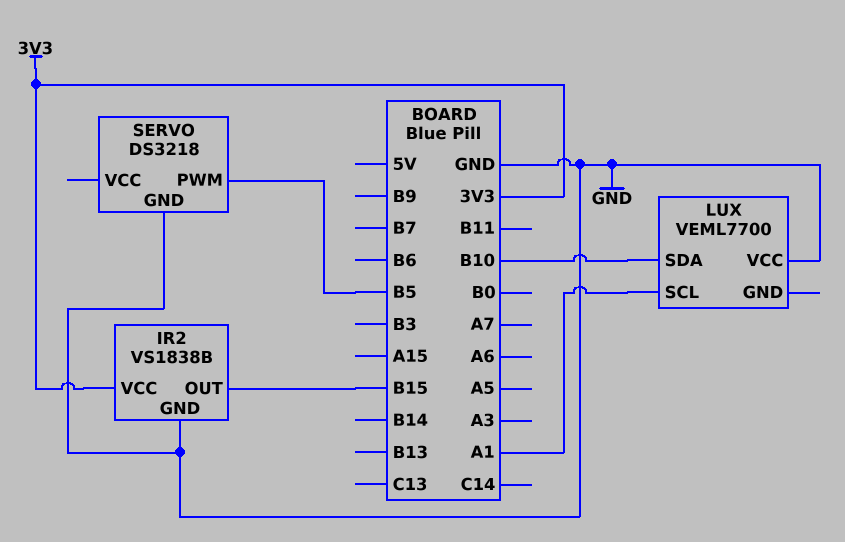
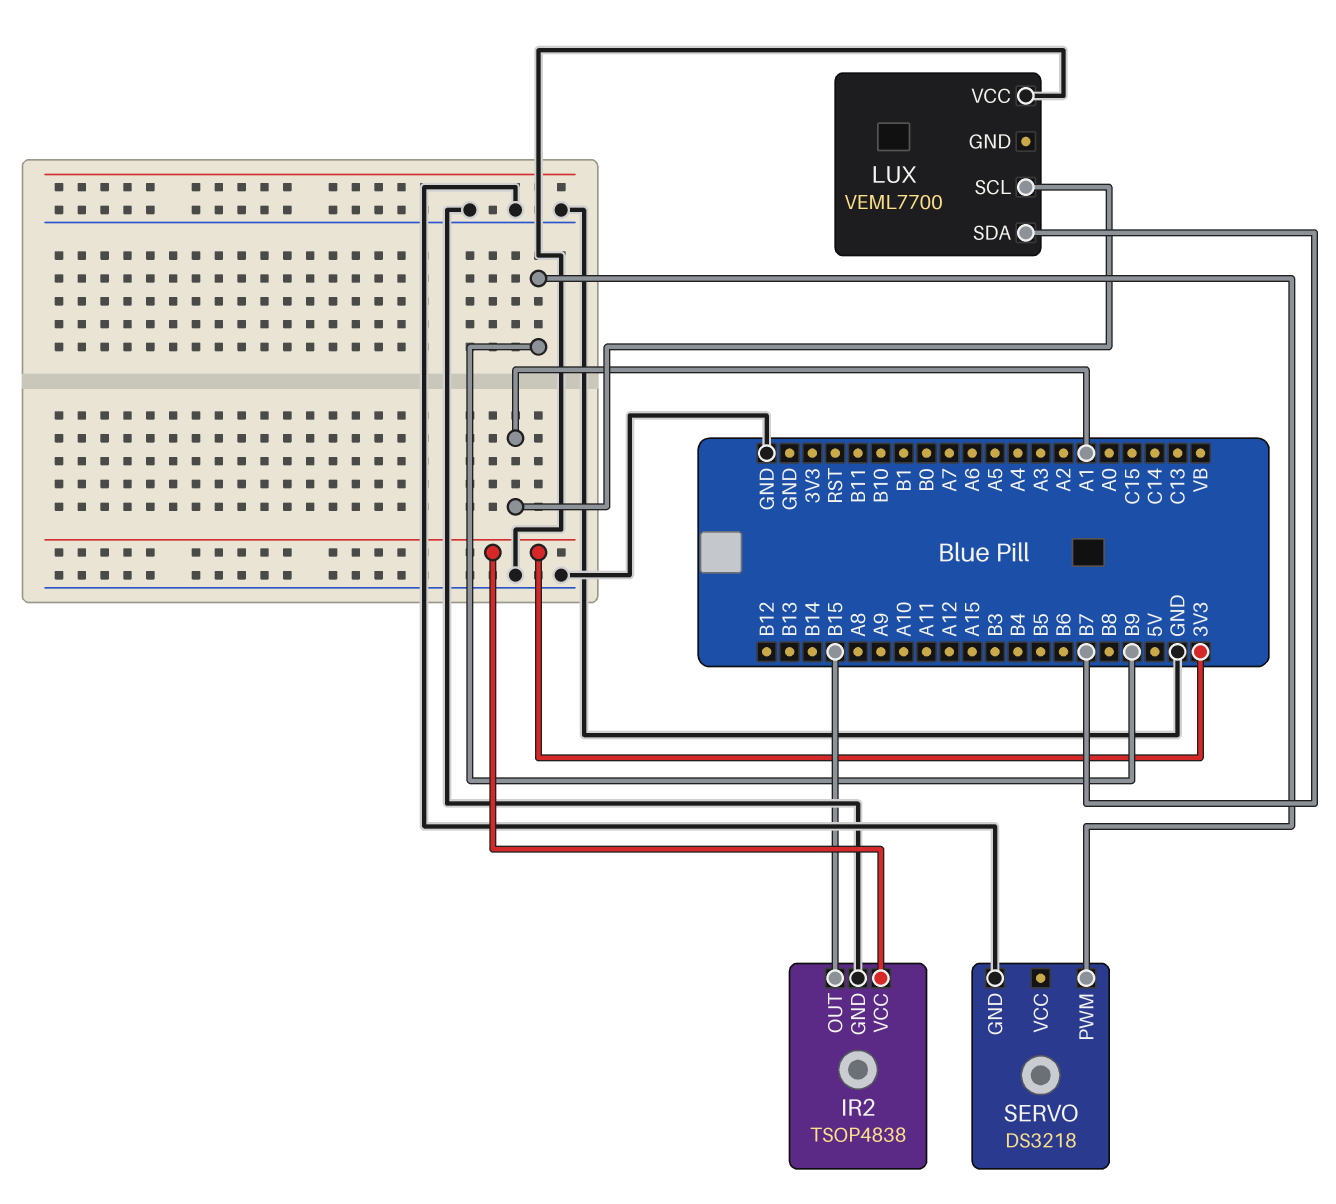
IR2: VS1838B -> TSOP4838
LUX pin SDA: B10 -> B7
SERVO pin PWM: B5 -> B9

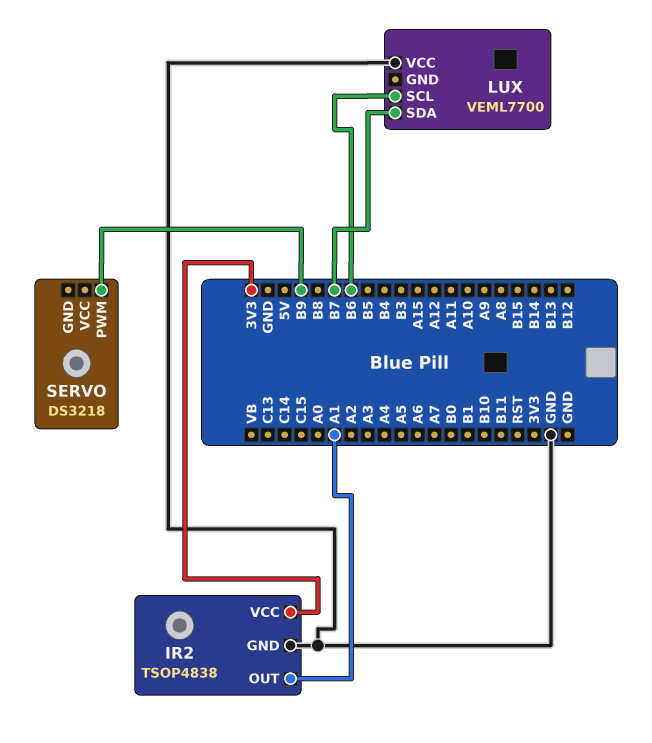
IR2 pin OUT: B15 -> A1
LUX pin SCL: A1 -> B6
SERVO pin GND: GND -> none

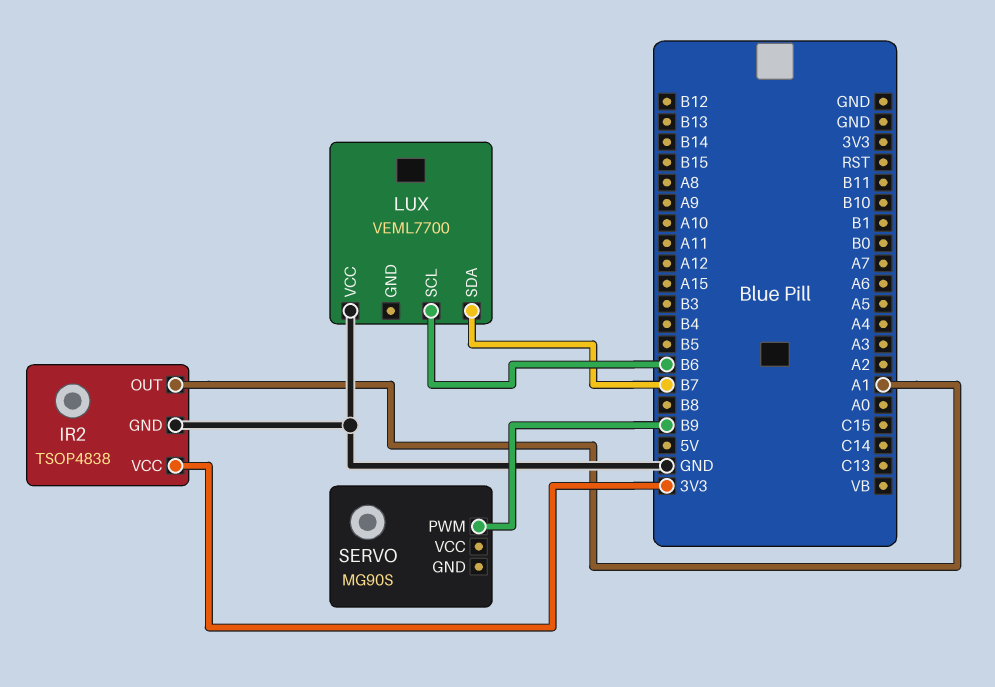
SERVO: DS3218 -> MG90S

